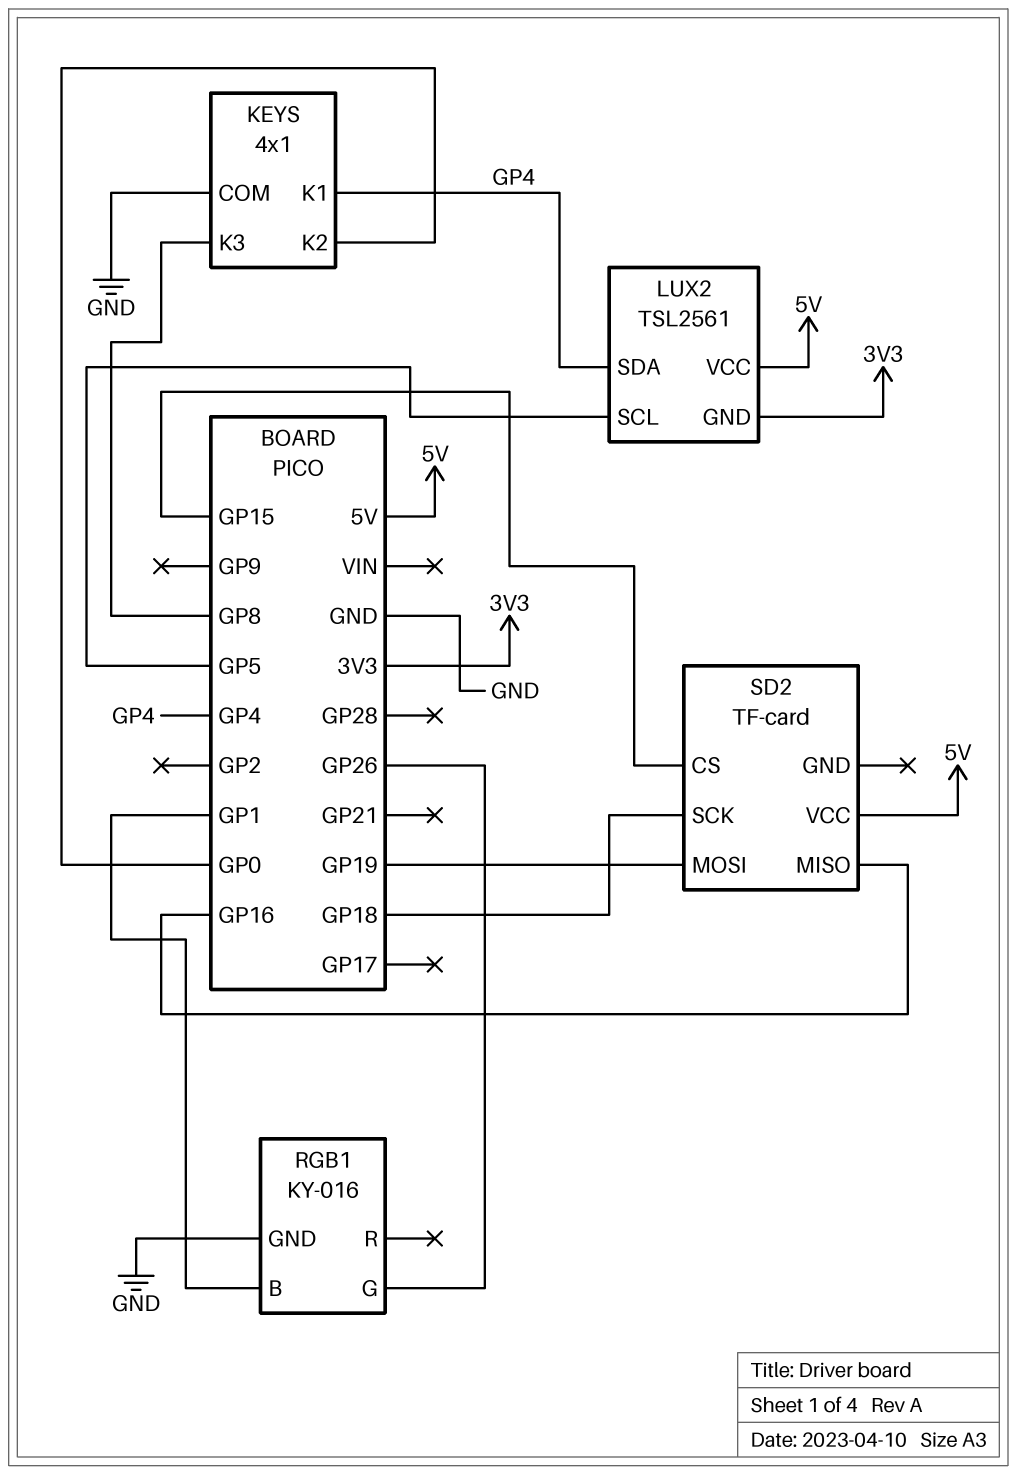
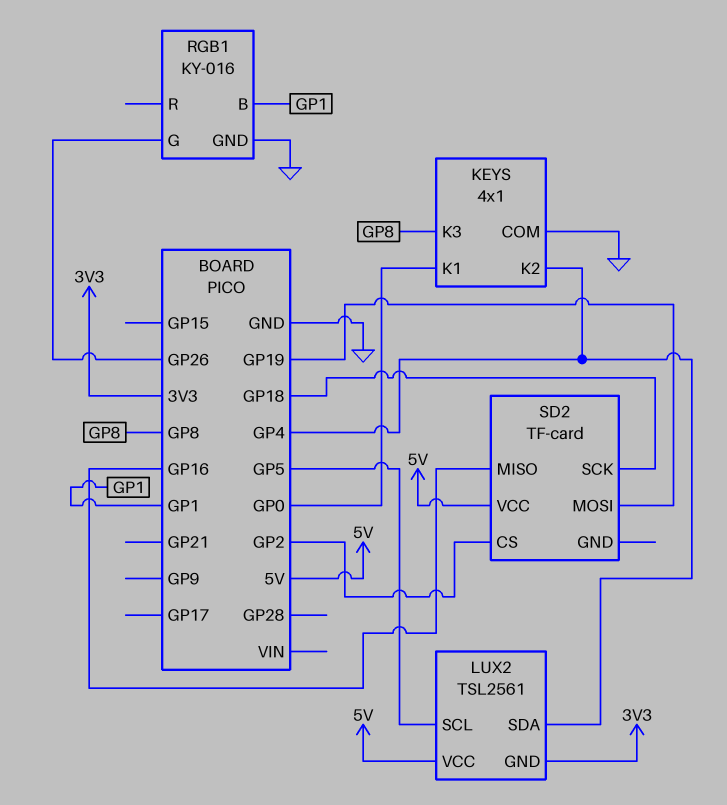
KEYS pin K1: GP4 -> GP0
KEYS pin K2: GP0 -> GP4
SD2 pin CS: GP15 -> GP2

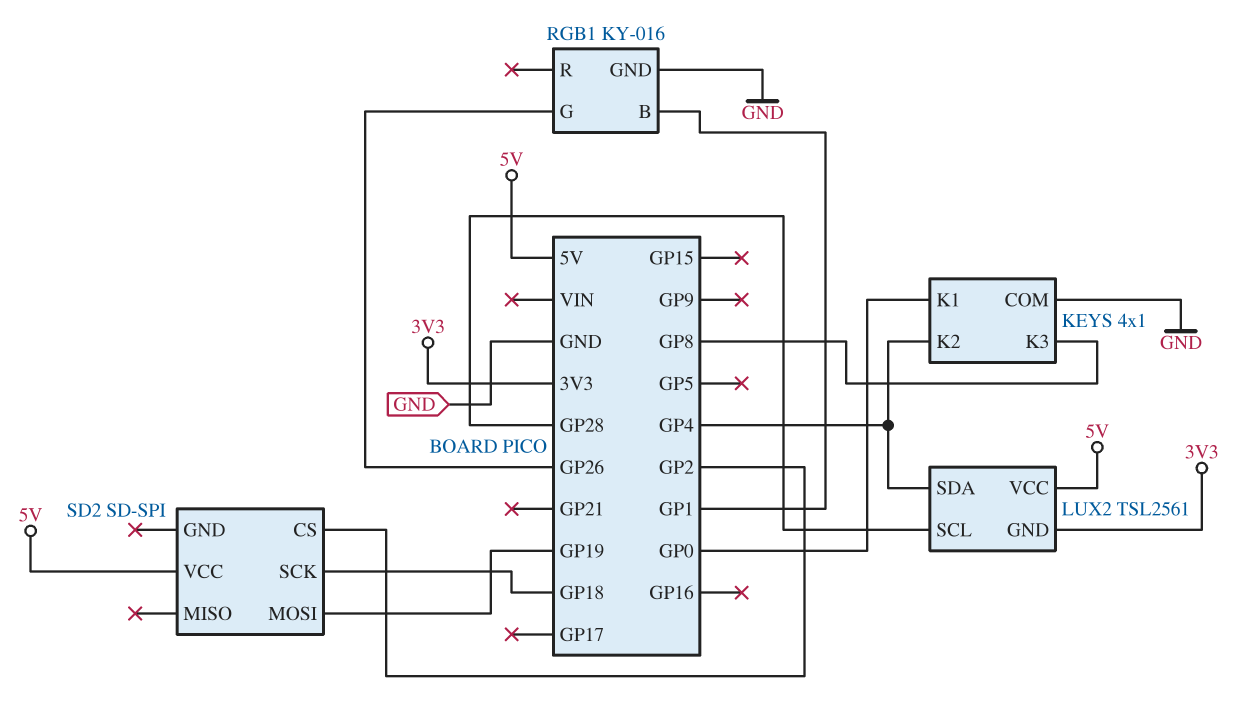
LUX2 pin SCL: GP5 -> GP28
SD2: TF-card -> SD-SPI
SD2 pin MISO: GP16 -> none

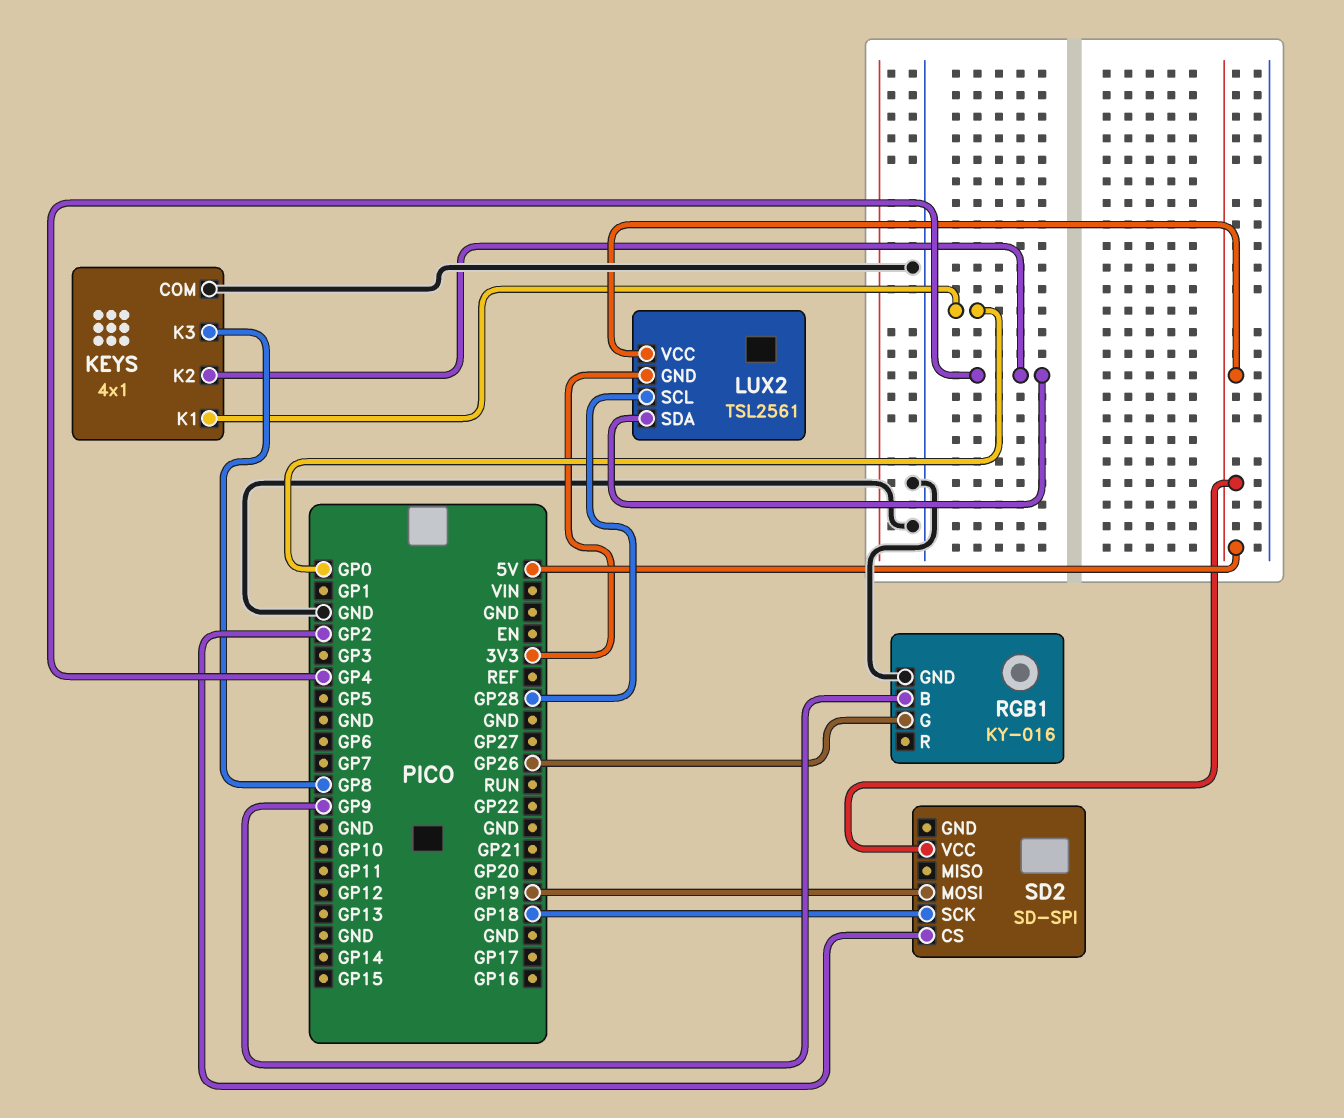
RGB1 pin B: GP1 -> GP9

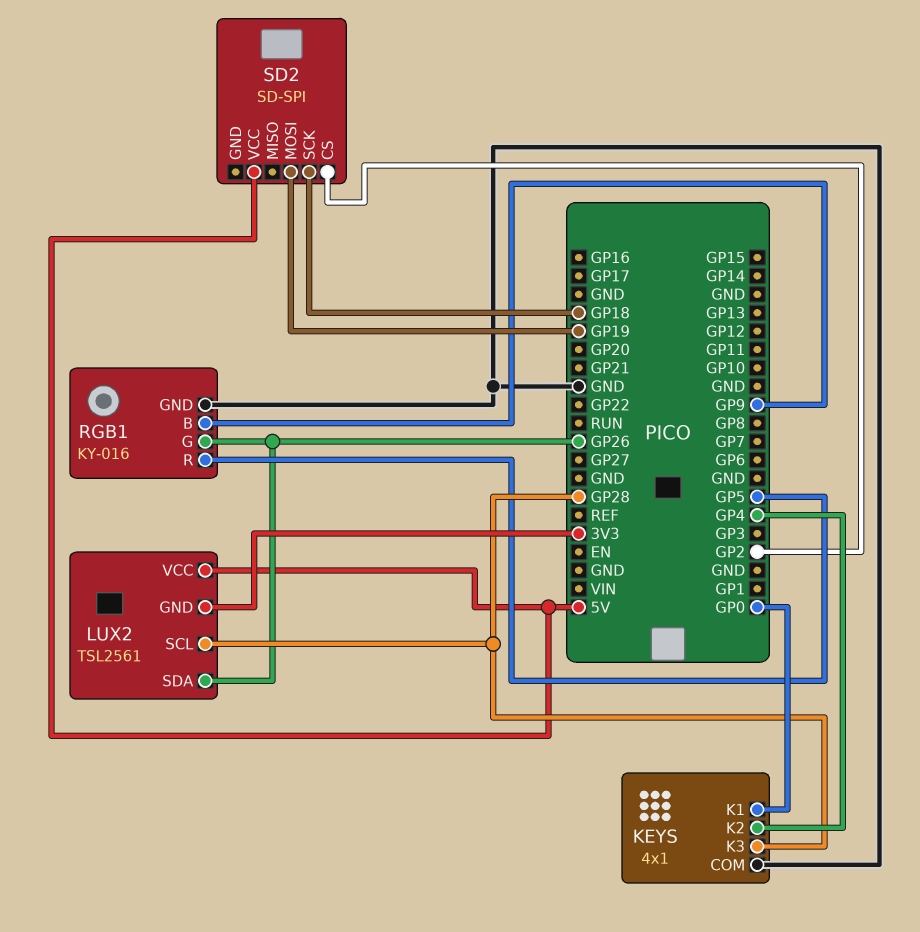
KEYS pin K3: GP8 -> GP28
LUX2 pin SDA: GP4 -> GP26
RGB1 pin R: none -> GP5

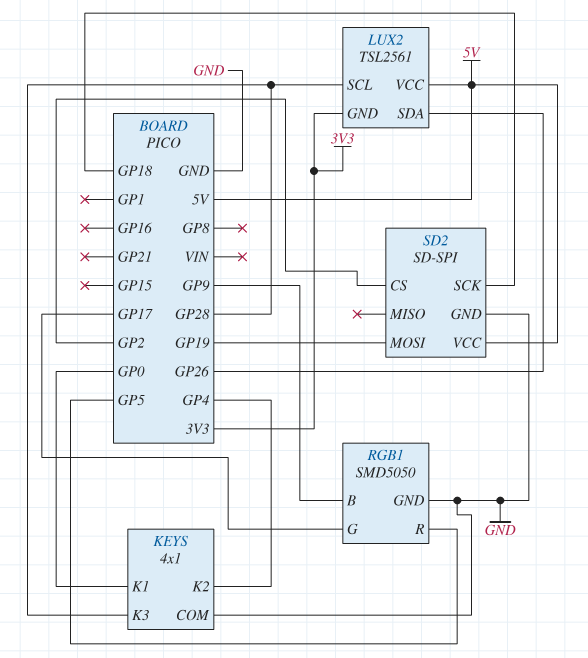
RGB1: KY-016 -> SMD5050
RGB1 pin G: GP26 -> GP17
SD2 pin GND: none -> GND

